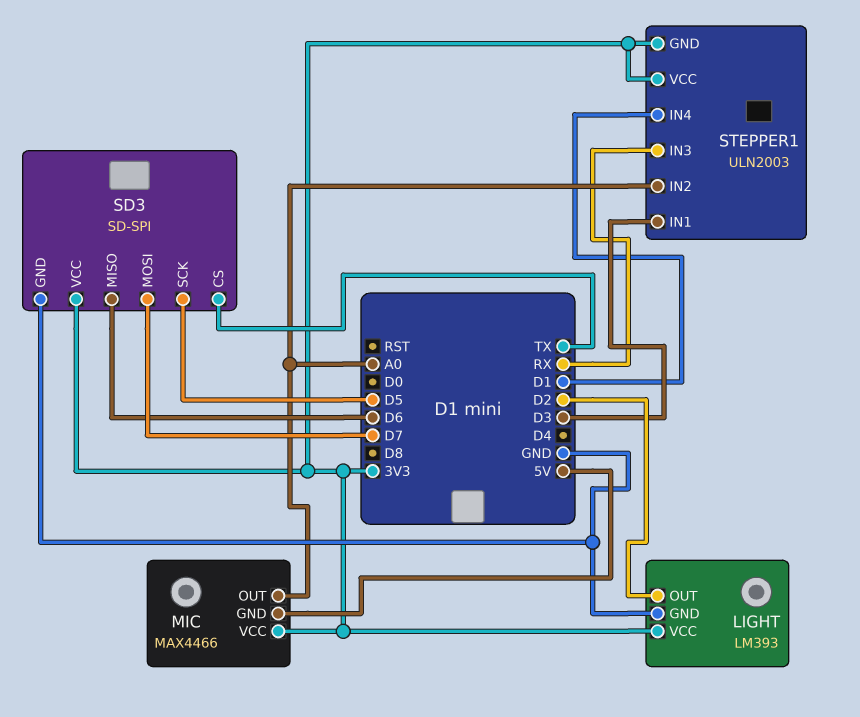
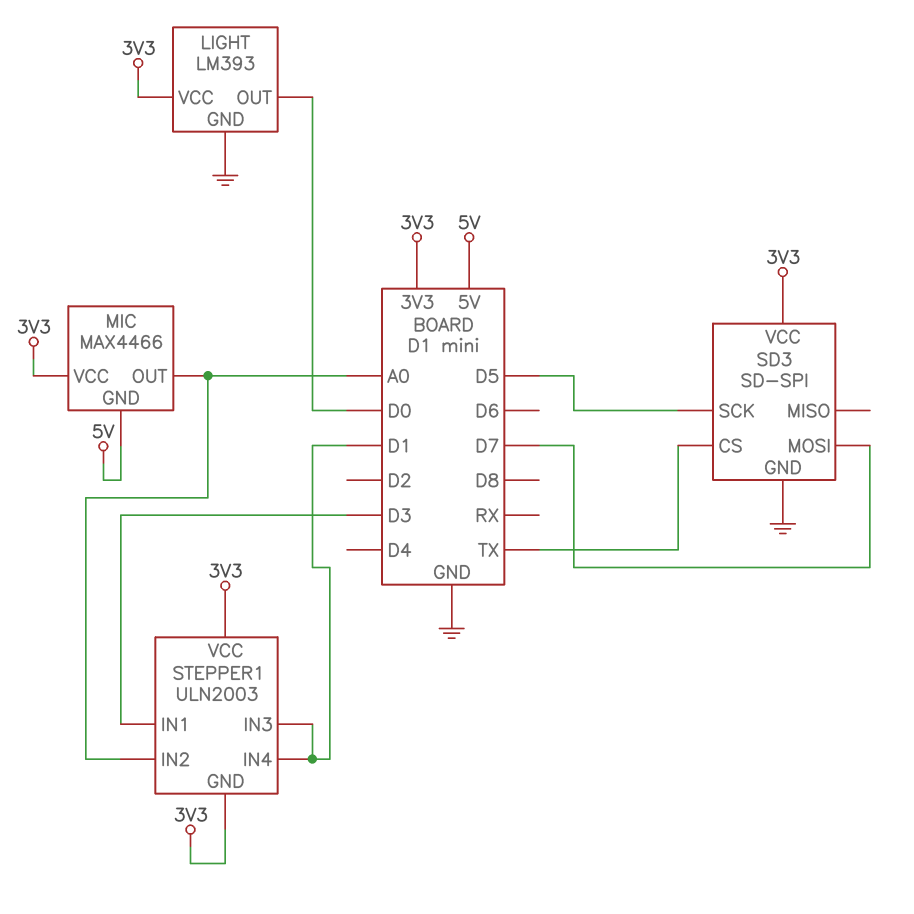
LIGHT pin OUT: D2 -> D0
SD3 pin MISO: D6 -> none
STEPPER1 pin IN3: RX -> D1

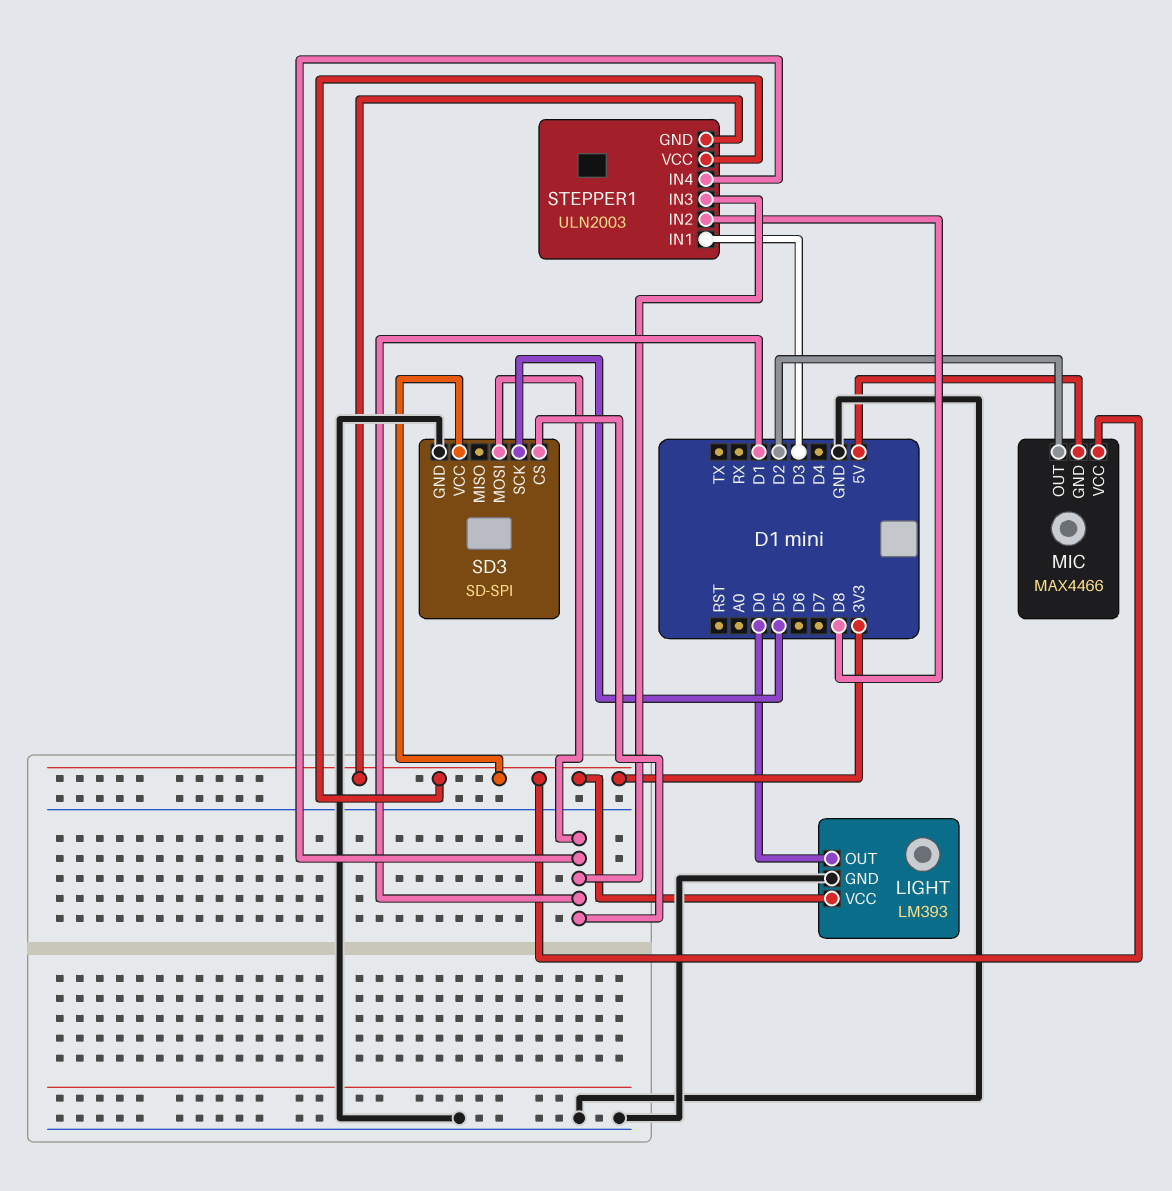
MIC pin OUT: A0 -> D2
SD3 pin CS: TX -> D1
SD3 pin MOSI: D7 -> D1
STEPPER1 pin IN2: A0 -> D8

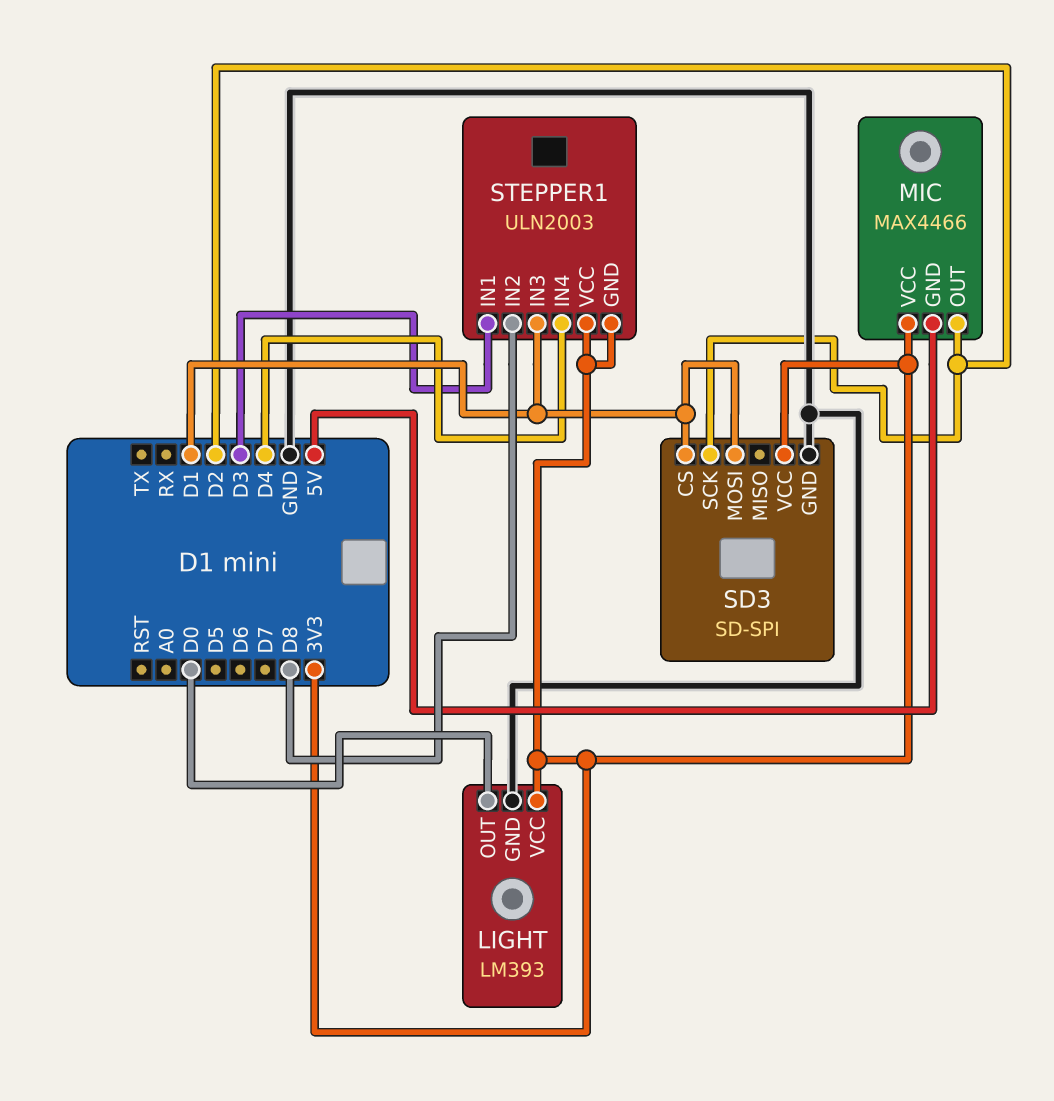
SD3 pin SCK: D5 -> D2
STEPPER1 pin IN4: D1 -> D4

